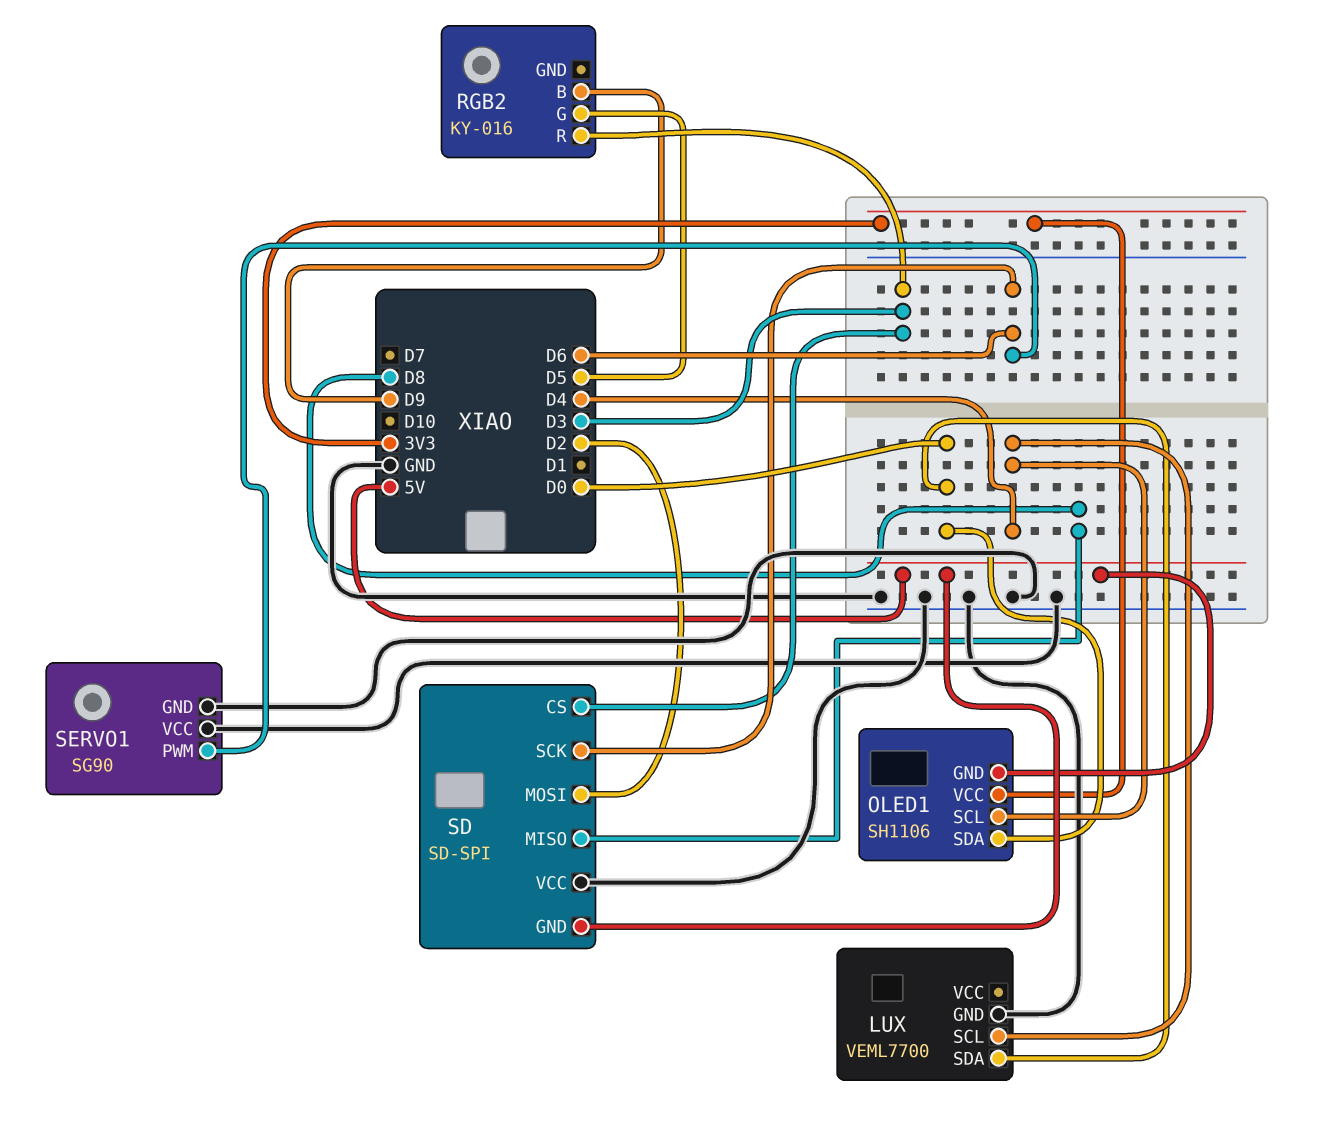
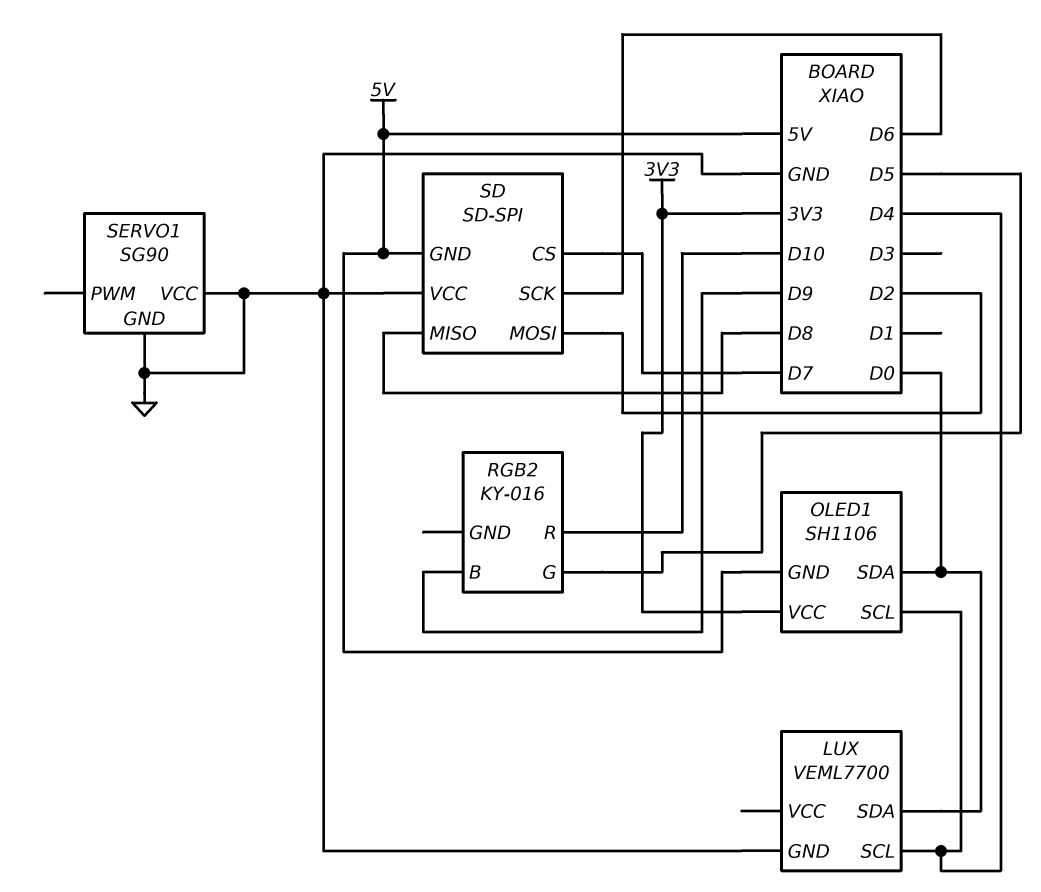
RGB2 pin R: D3 -> D10
SD pin CS: D3 -> D7
SERVO1 pin PWM: D6 -> none

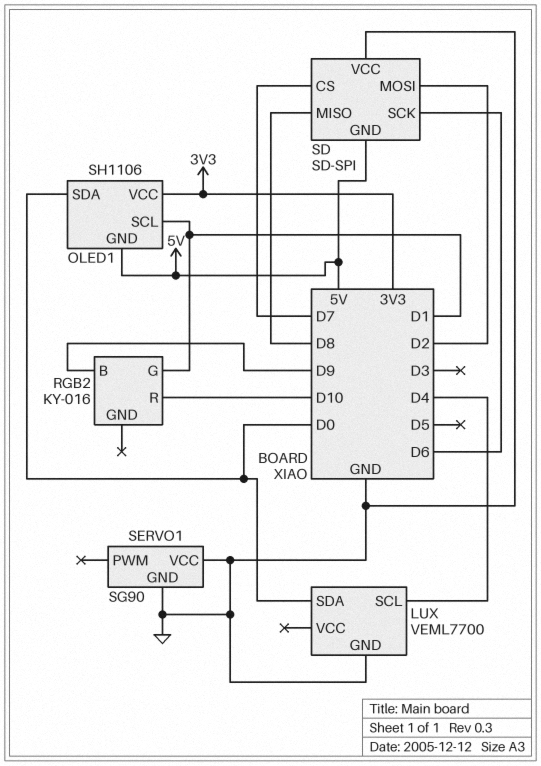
OLED1 pin SCL: D4 -> D1
RGB2 pin G: D5 -> D1

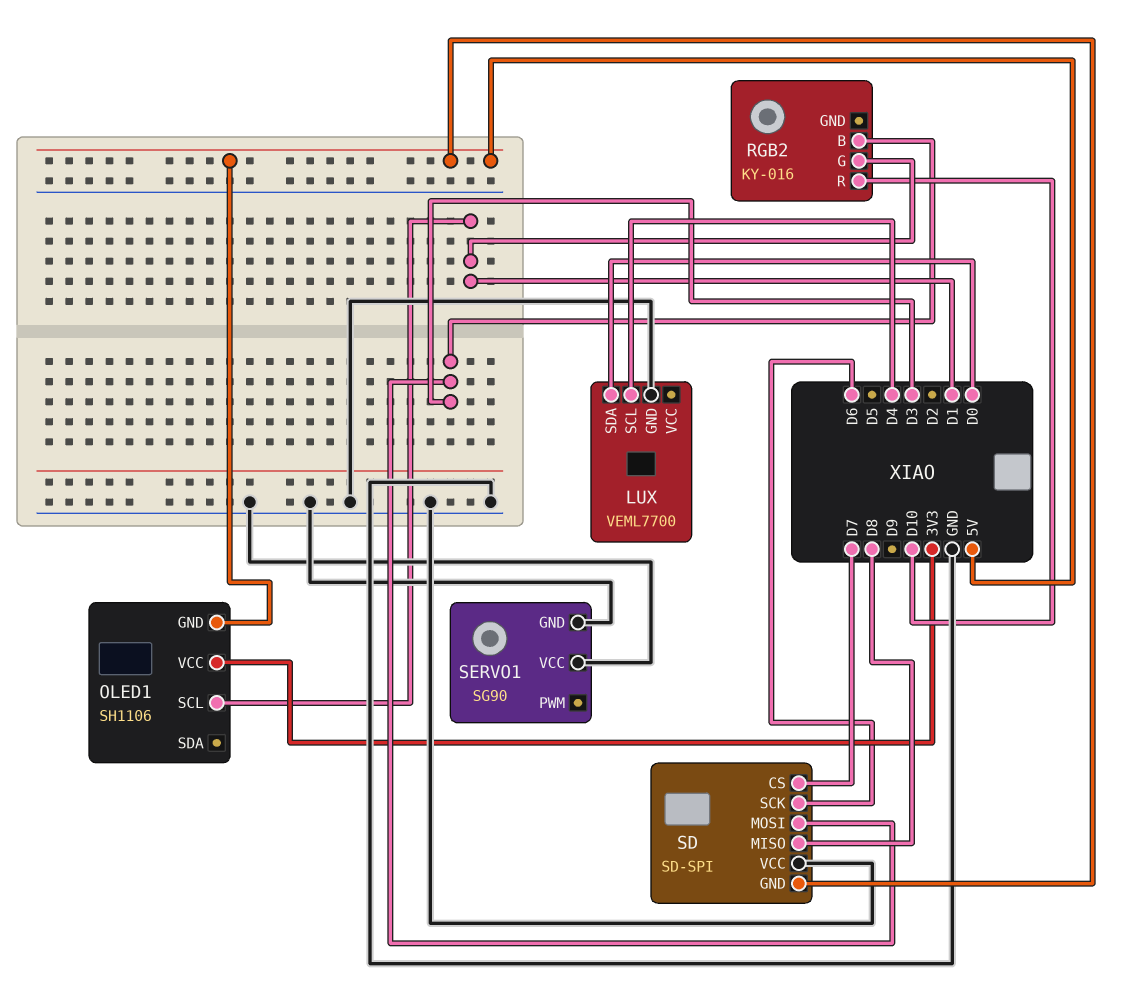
OLED1 pin SDA: D0 -> none
RGB2 pin B: D9 -> D3
SD pin MOSI: D2 -> D3

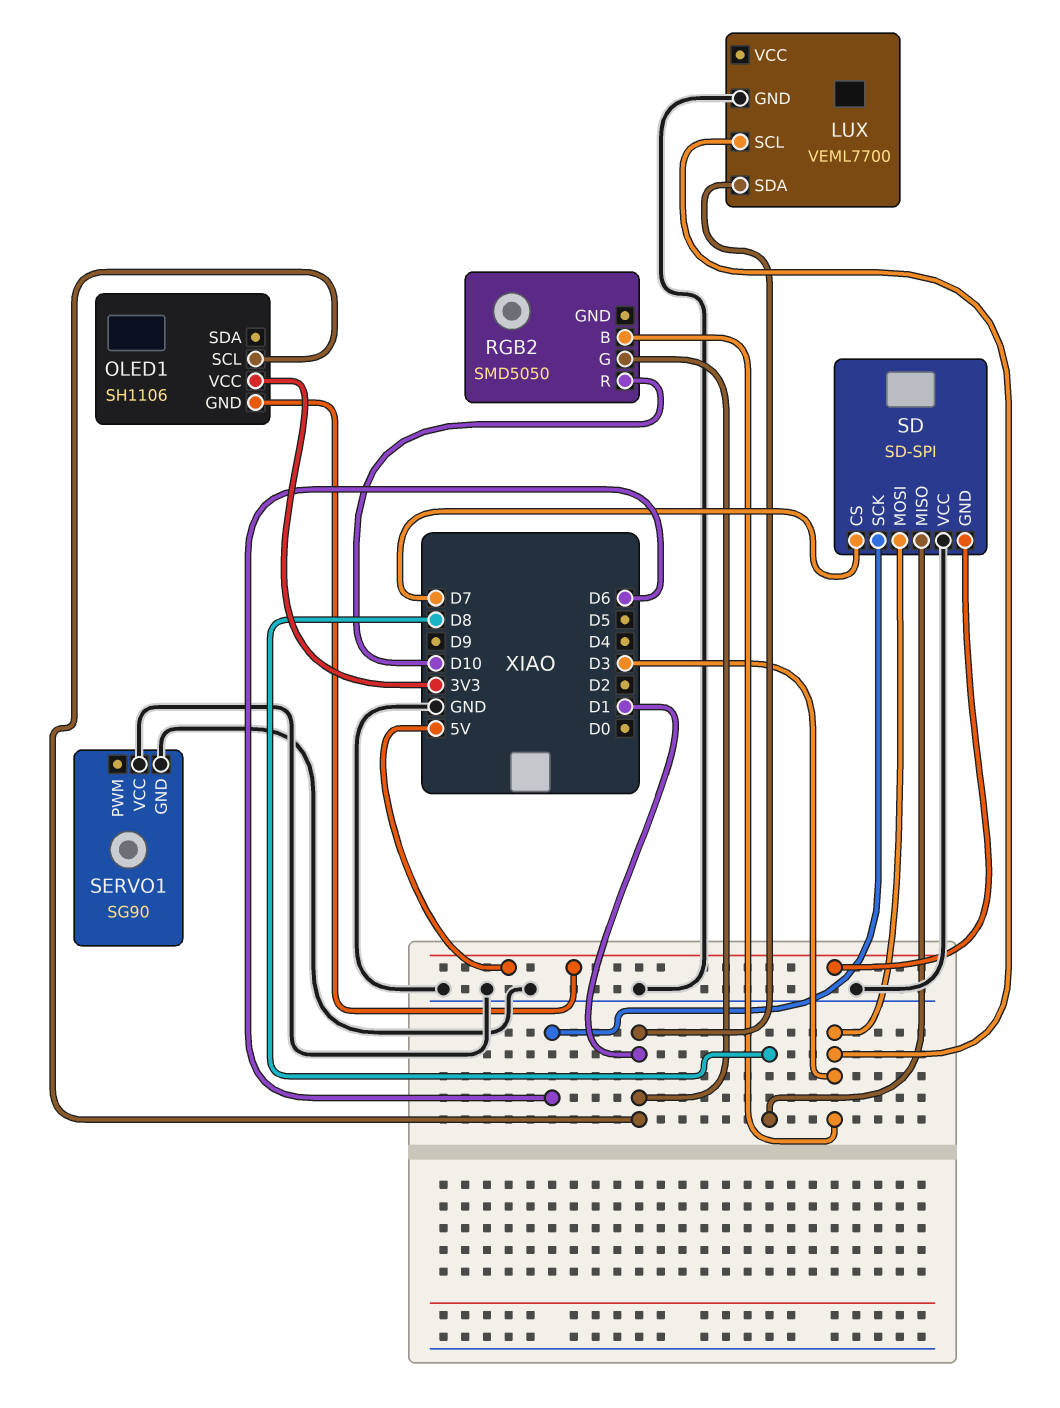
LUX pin SCL: D4 -> D3
LUX pin SDA: D0 -> D1
RGB2: KY-016 -> SMD5050

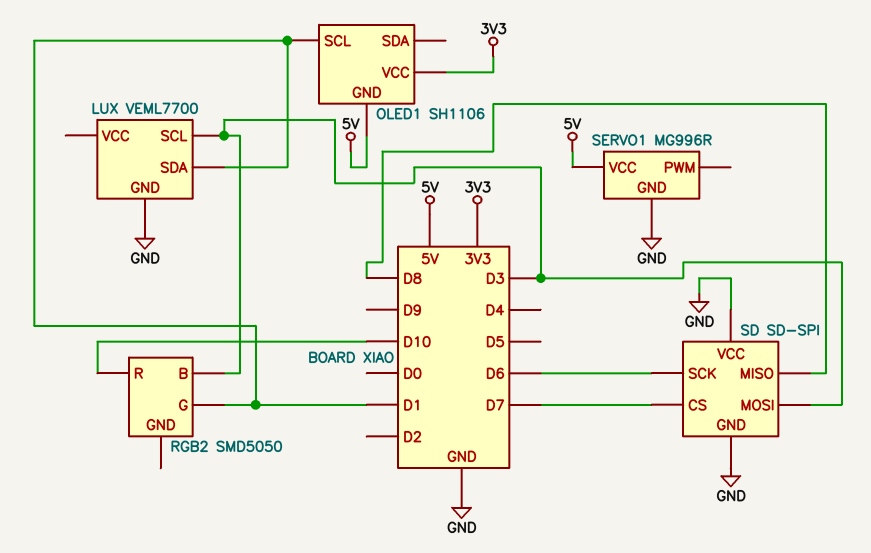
SD pin GND: 5V -> GND
SERVO1: SG90 -> MG996R
SERVO1 pin VCC: GND -> 5V

